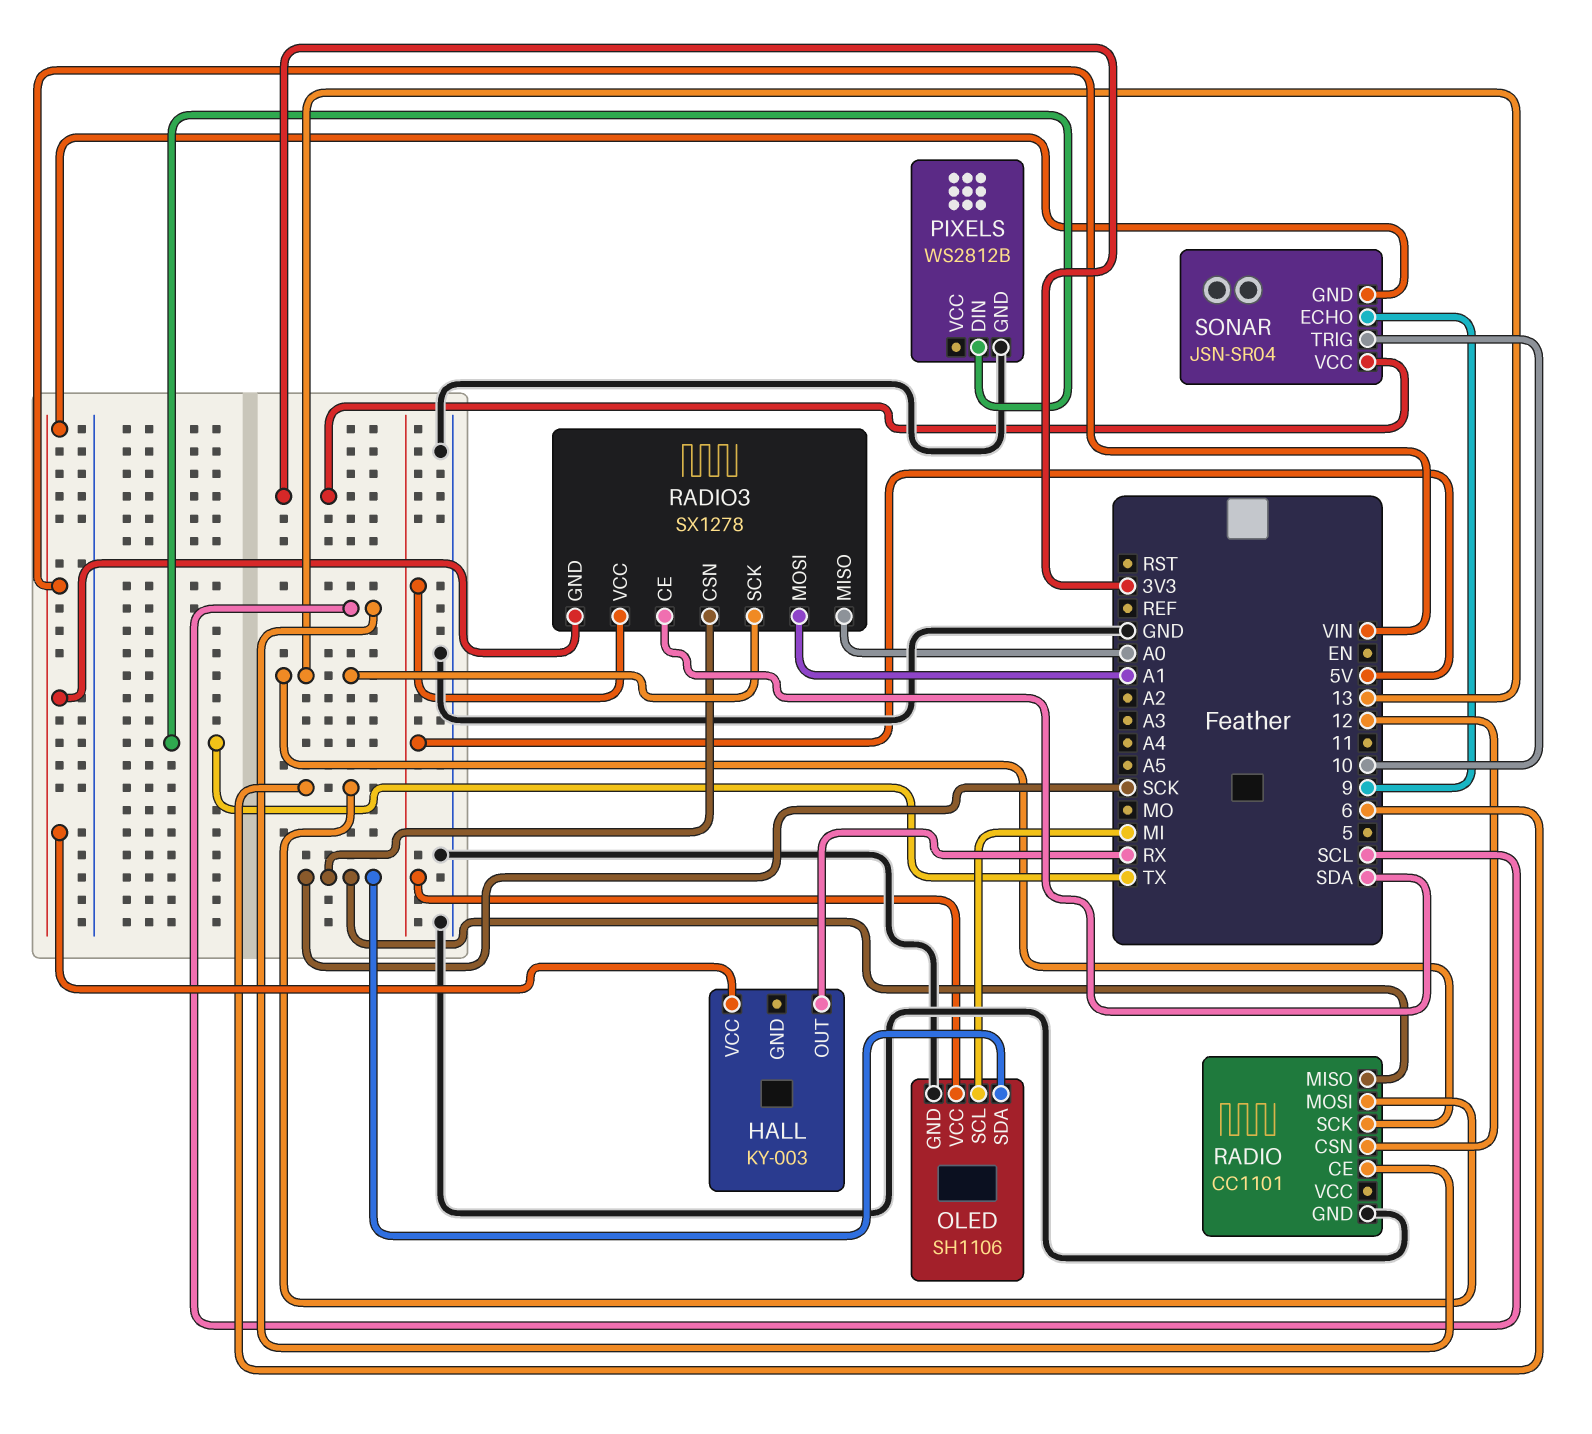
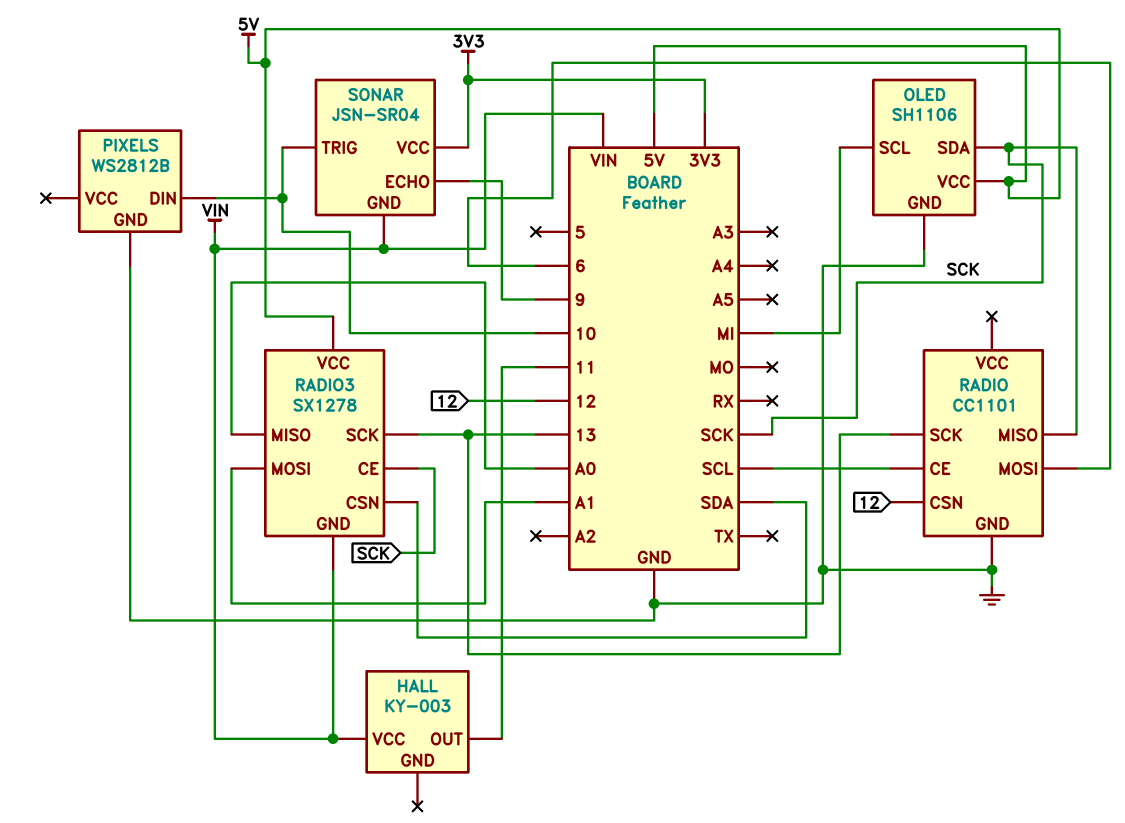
HALL pin OUT: RX -> 11
PIXELS pin DIN: TX -> 10
RADIO3 pin CE: SDA -> SCK
RADIO3 pin CSN: SCK -> SDA

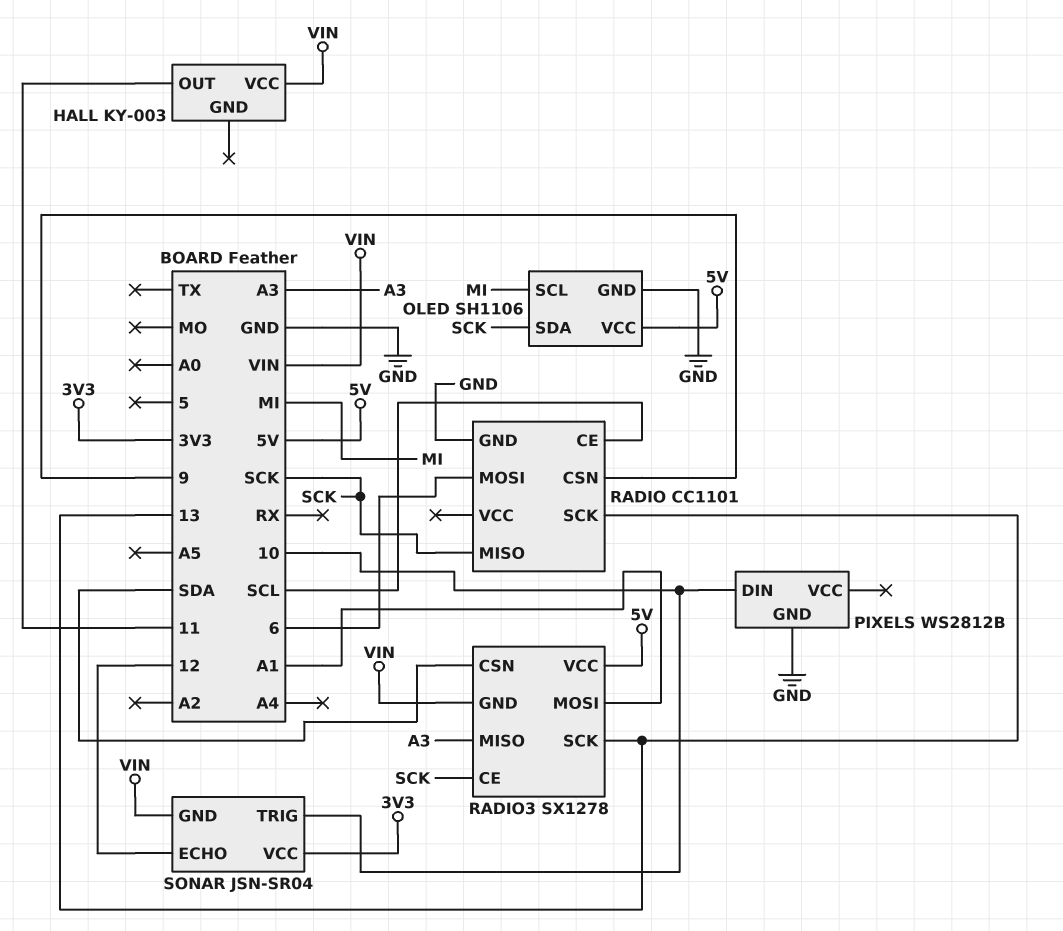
RADIO pin CSN: 12 -> 9
RADIO3 pin MISO: A0 -> A3
SONAR pin ECHO: 9 -> 12

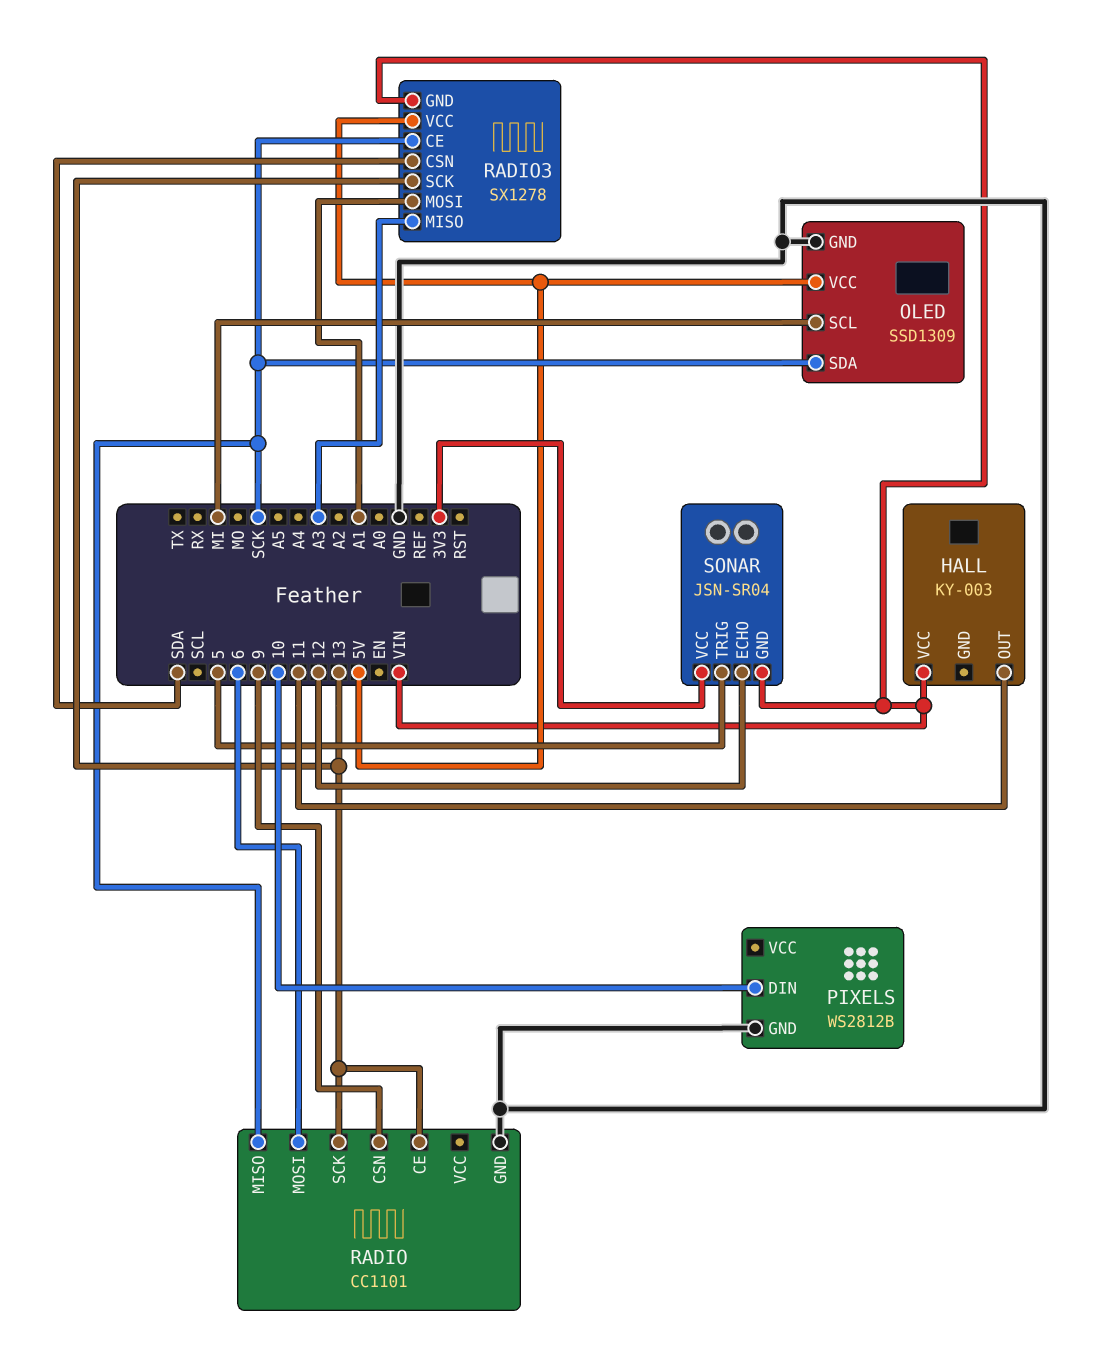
OLED: SH1106 -> SSD1309
RADIO pin CE: SCL -> 13
SONAR pin TRIG: 10 -> 5

